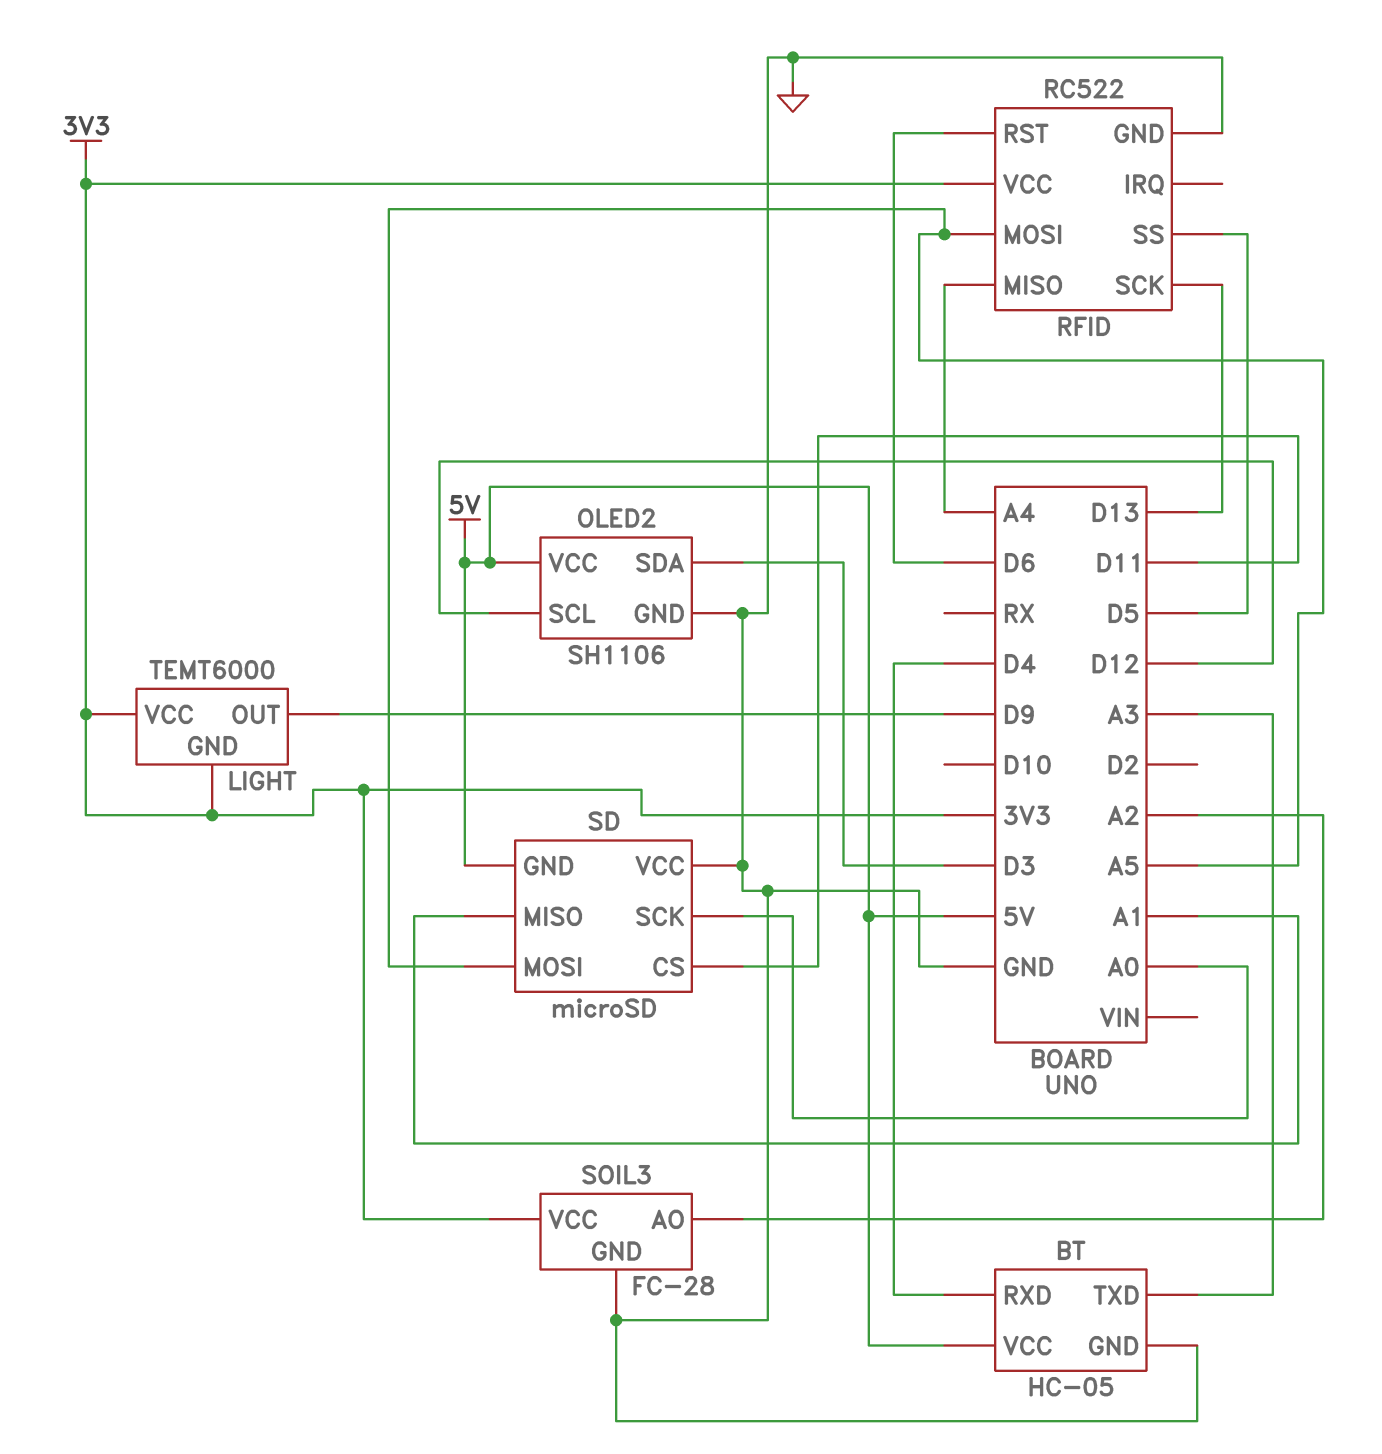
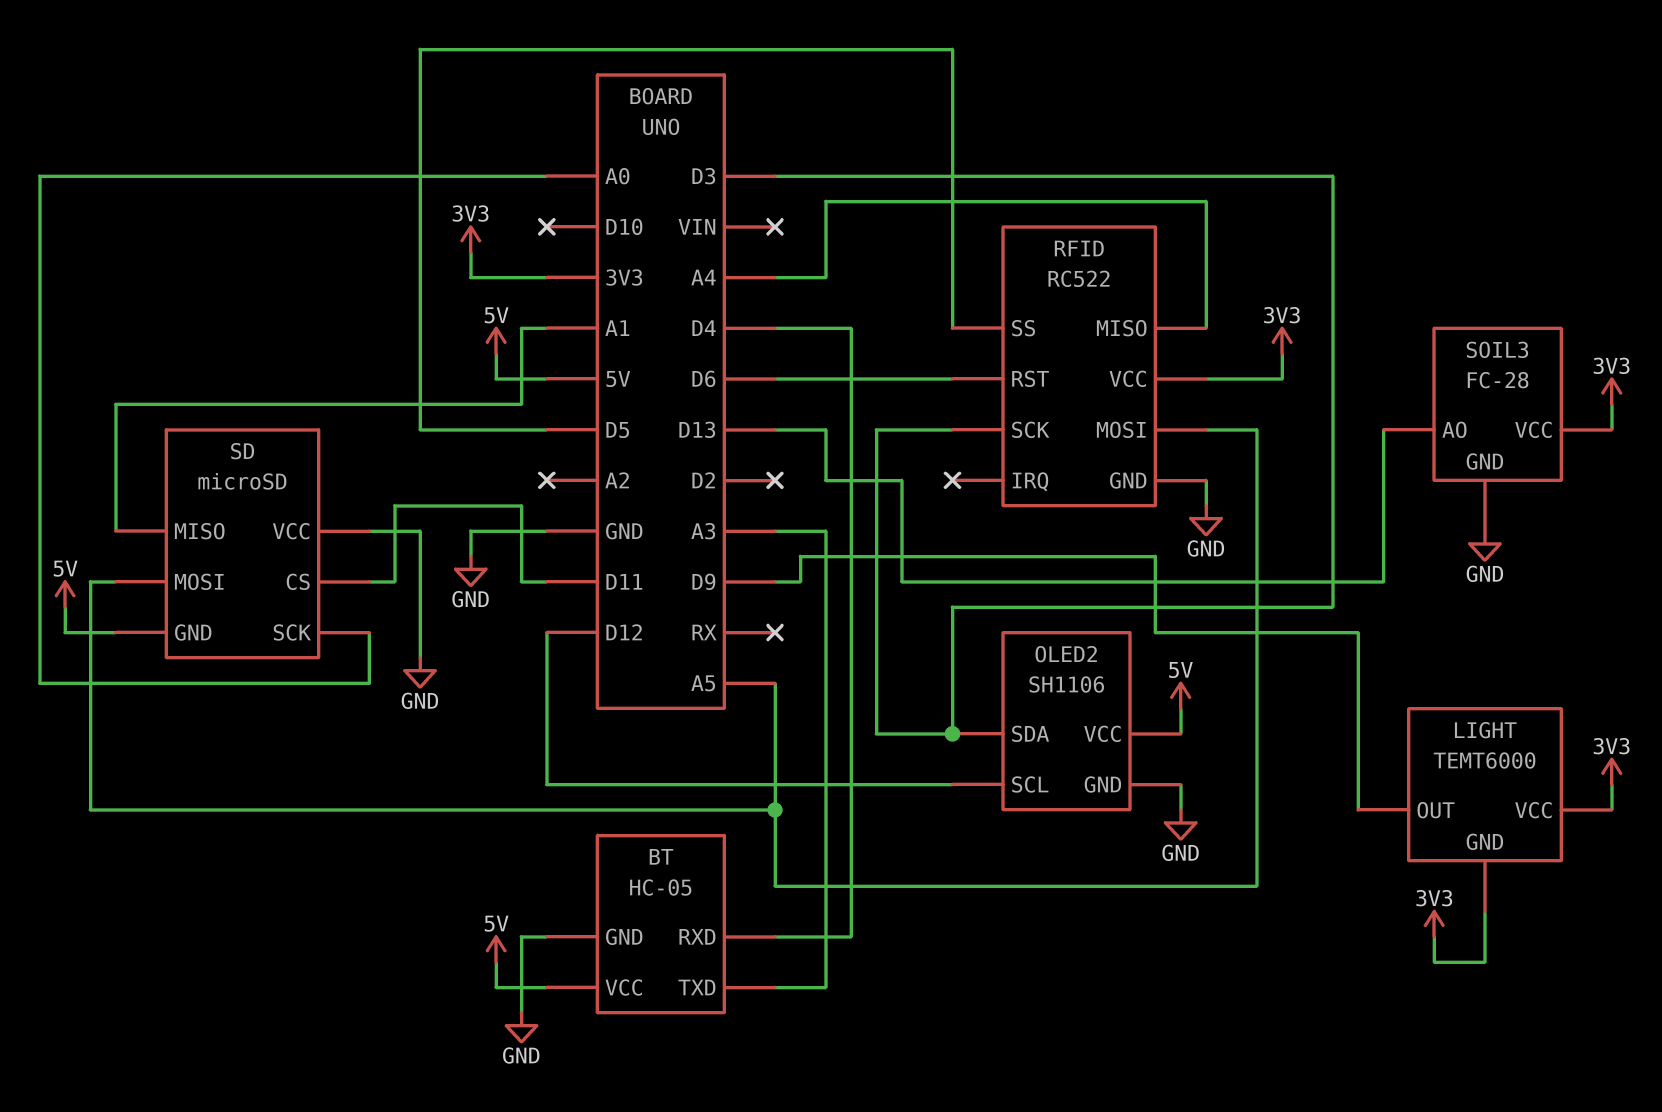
RFID pin SCK: D13 -> D3
SOIL3 pin AO: A2 -> D13

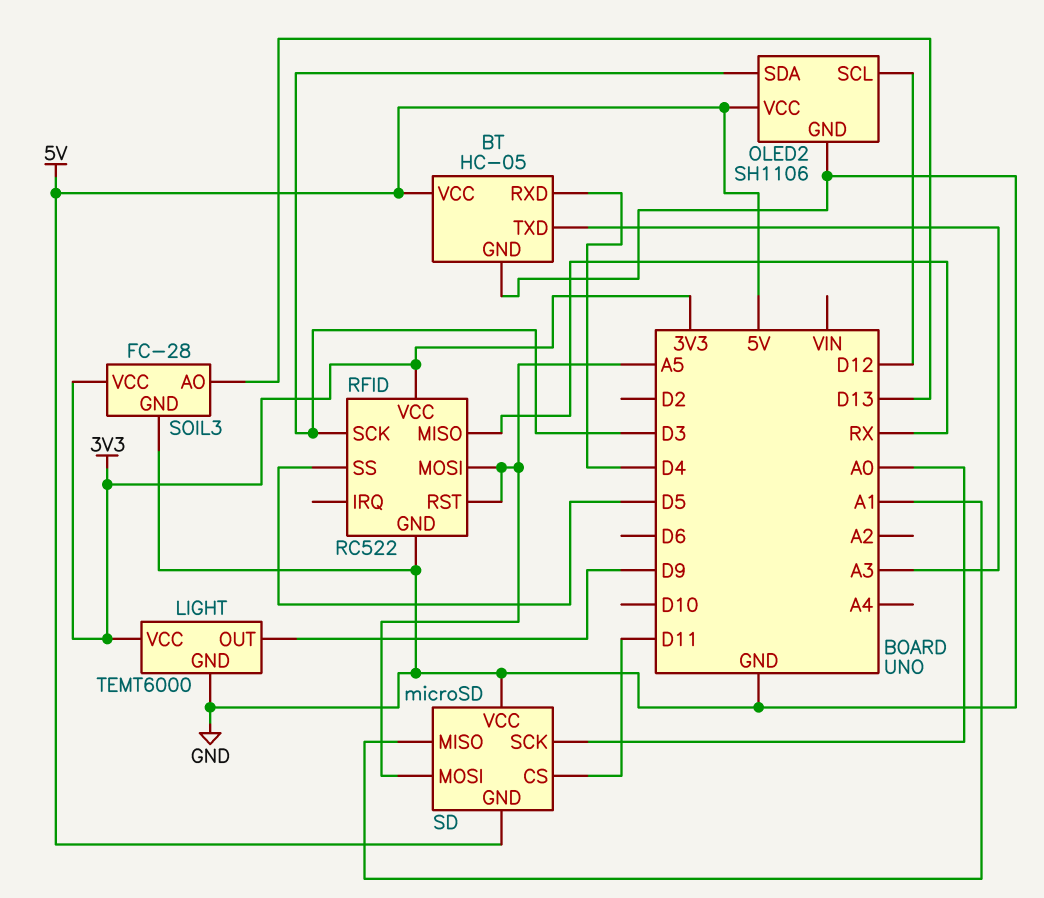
LIGHT pin GND: 3V3 -> GND
RFID pin MISO: A4 -> RX
RFID pin RST: D6 -> A5

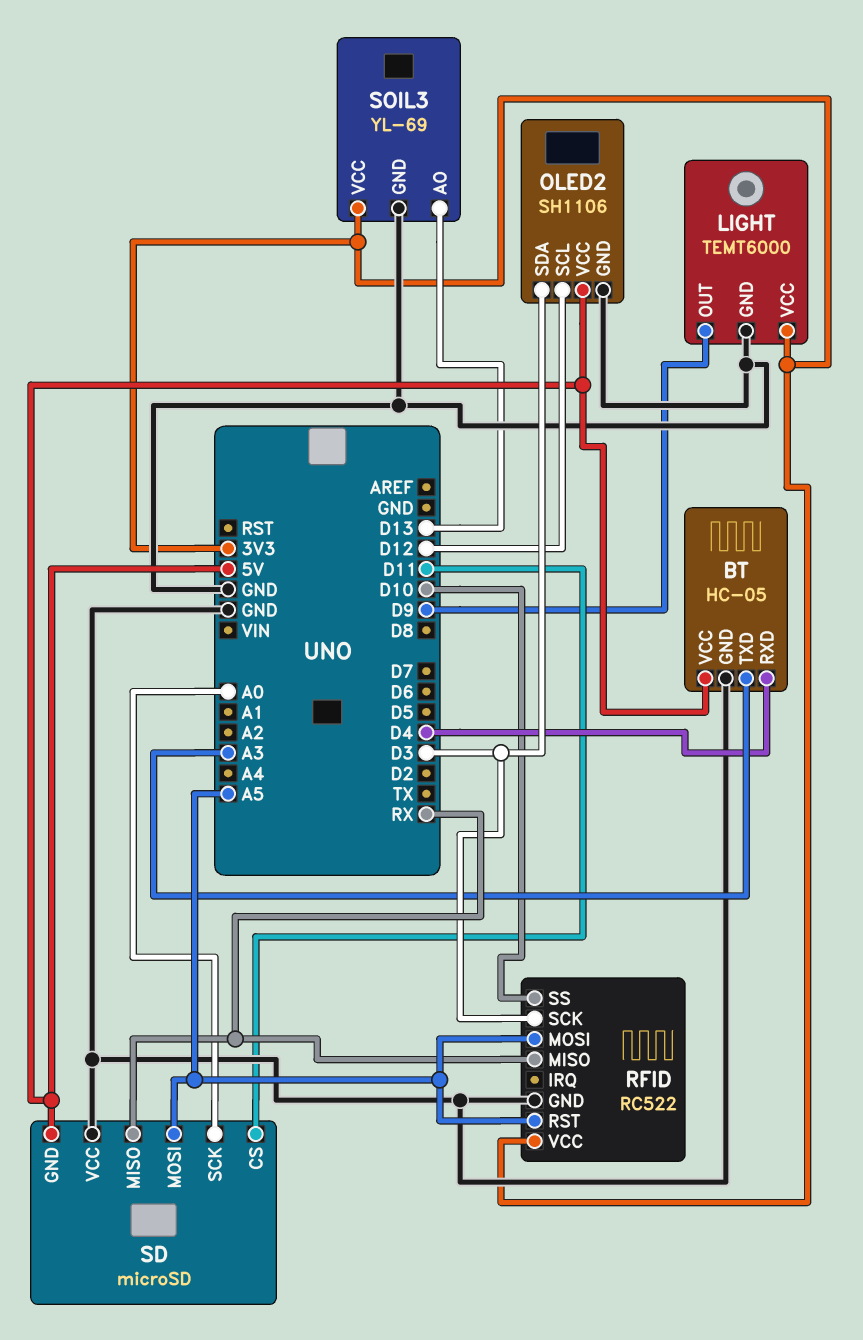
RFID pin SS: D5 -> D10
SD pin MISO: A1 -> RX
SOIL3: FC-28 -> YL-69

